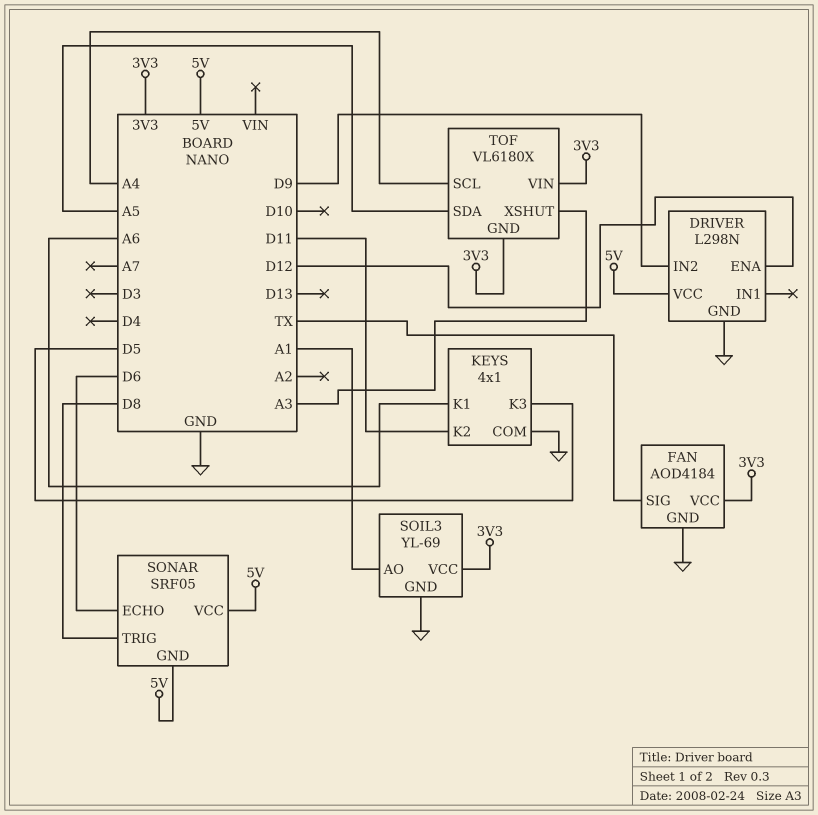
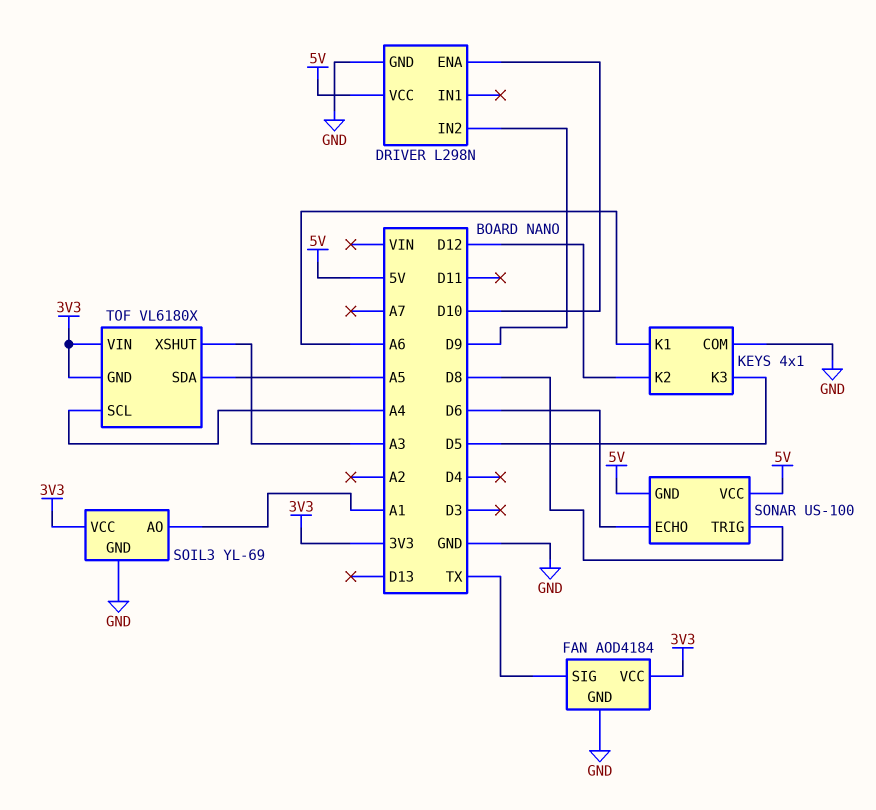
DRIVER pin ENA: D12 -> D10
KEYS pin K2: D11 -> D12
SONAR: SRF05 -> US-100

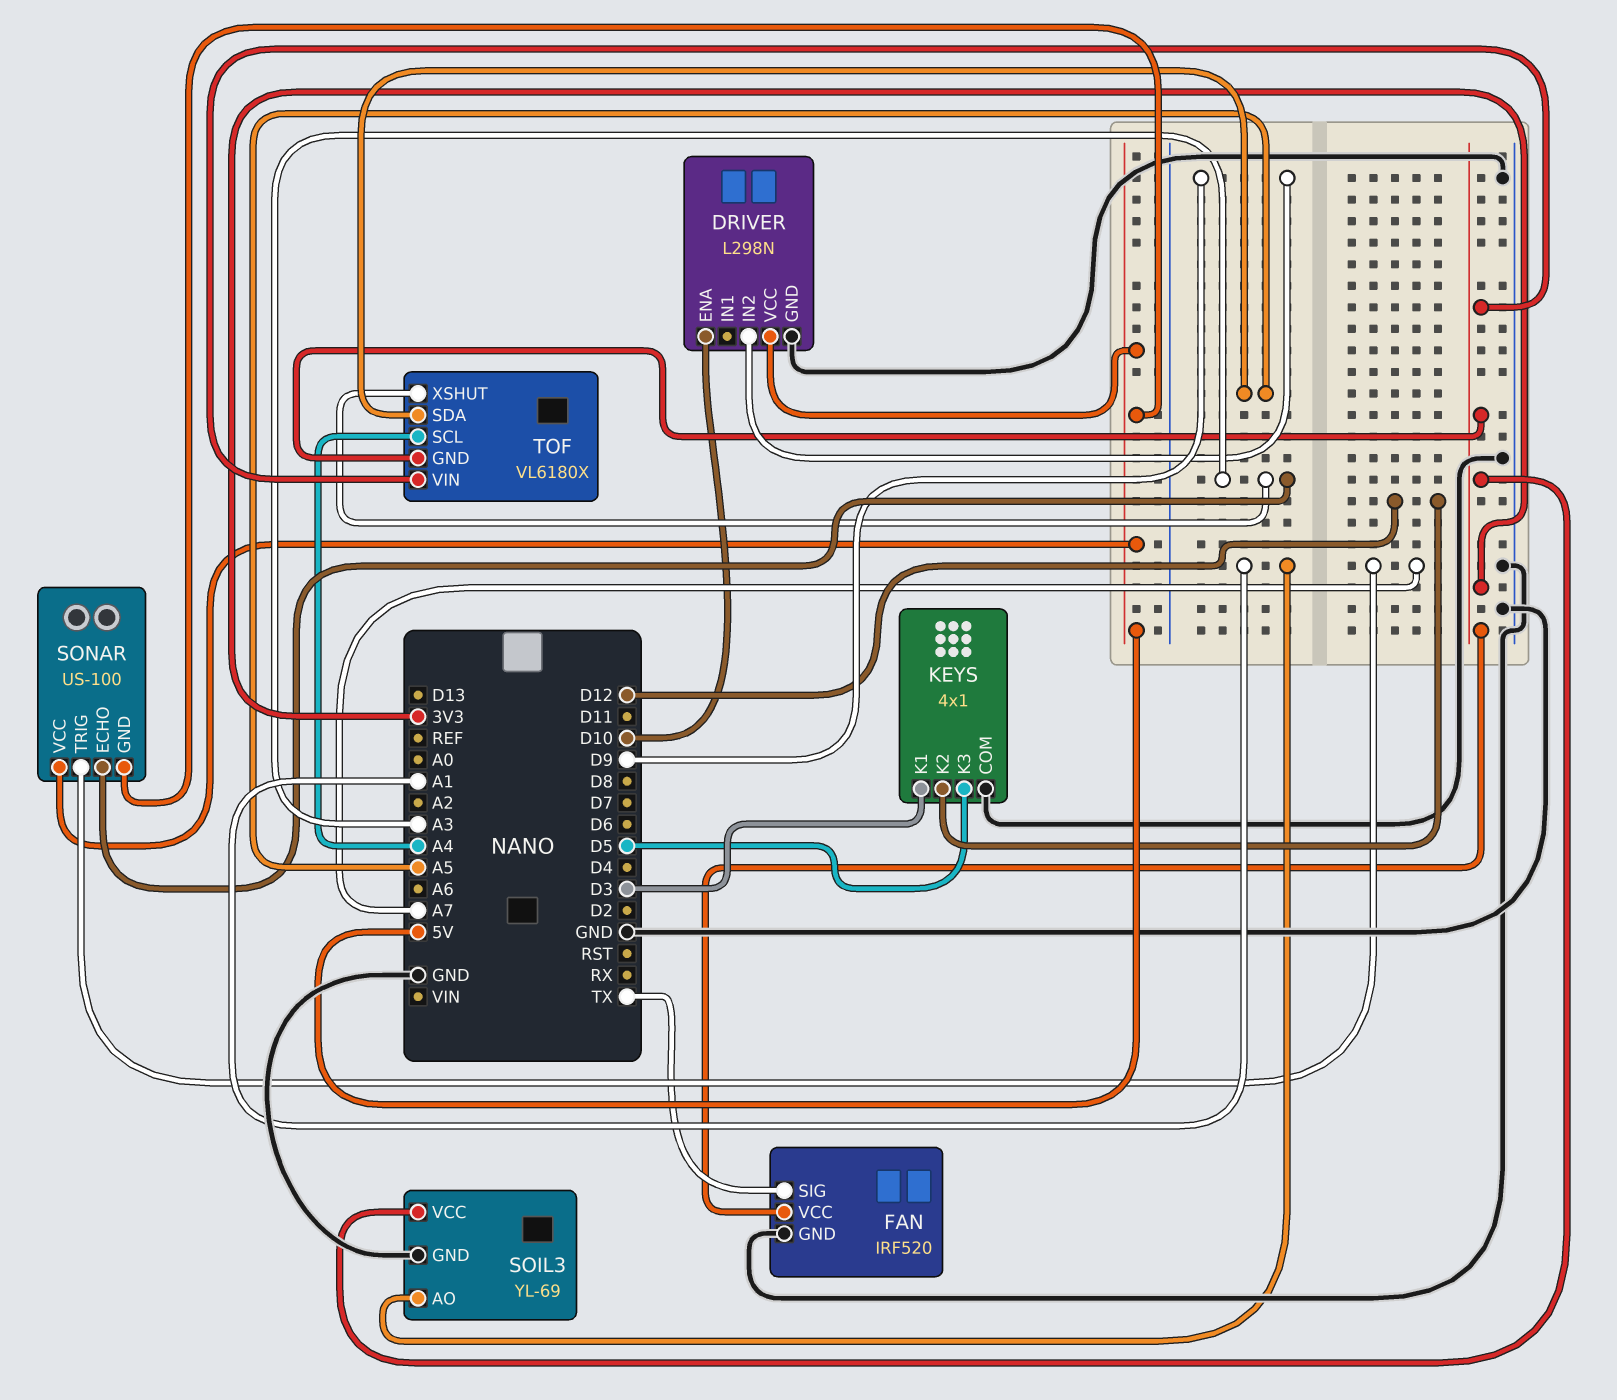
FAN: AOD4184 -> IRF520
KEYS pin K1: A6 -> D3
SONAR pin ECHO: D6 -> A3
SONAR pin TRIG: D8 -> A7

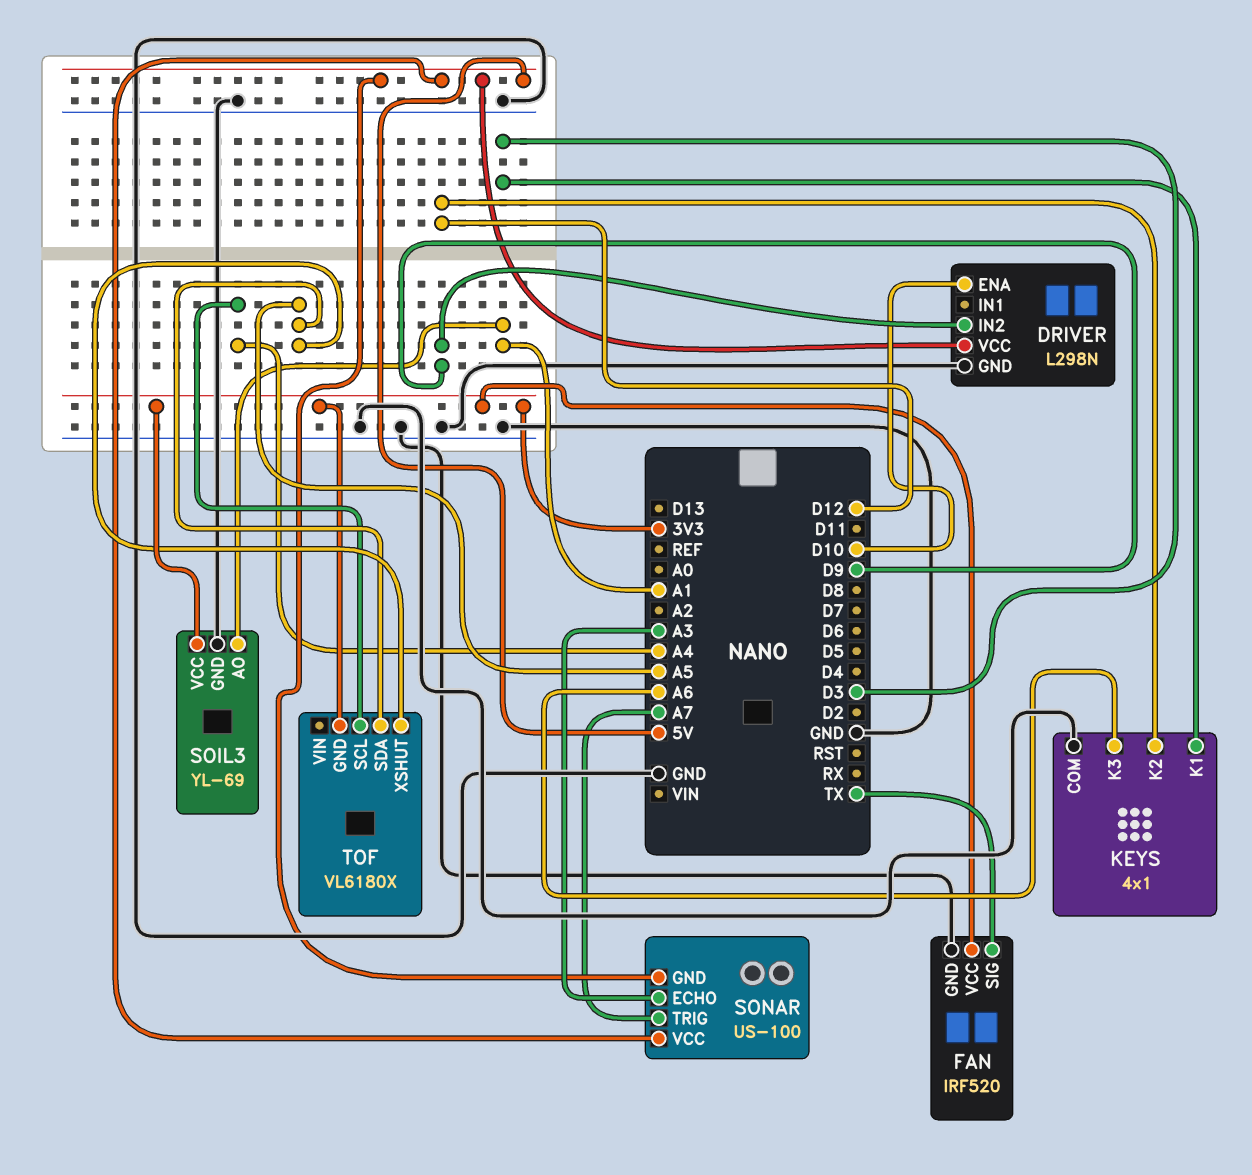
KEYS pin K3: D5 -> A6
TOF pin VIN: 3V3 -> none
TOF pin XSHUT: A3 -> A5

